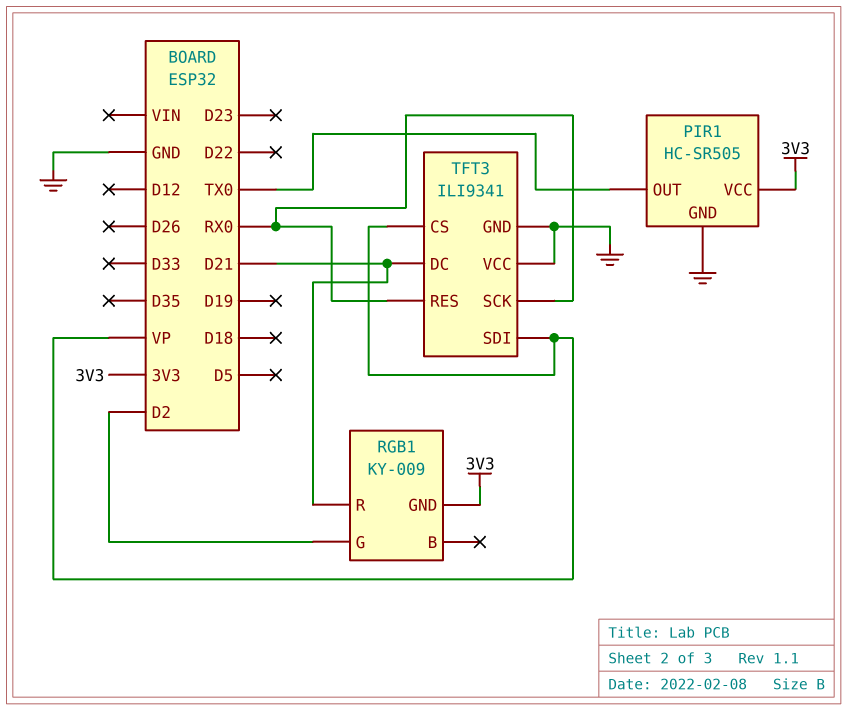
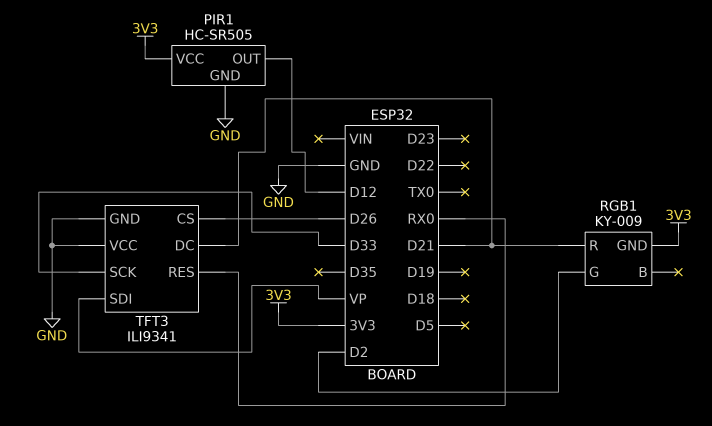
PIR1 pin OUT: TX0 -> D12
TFT3 pin CS: VP -> D26
TFT3 pin SCK: RX0 -> D33

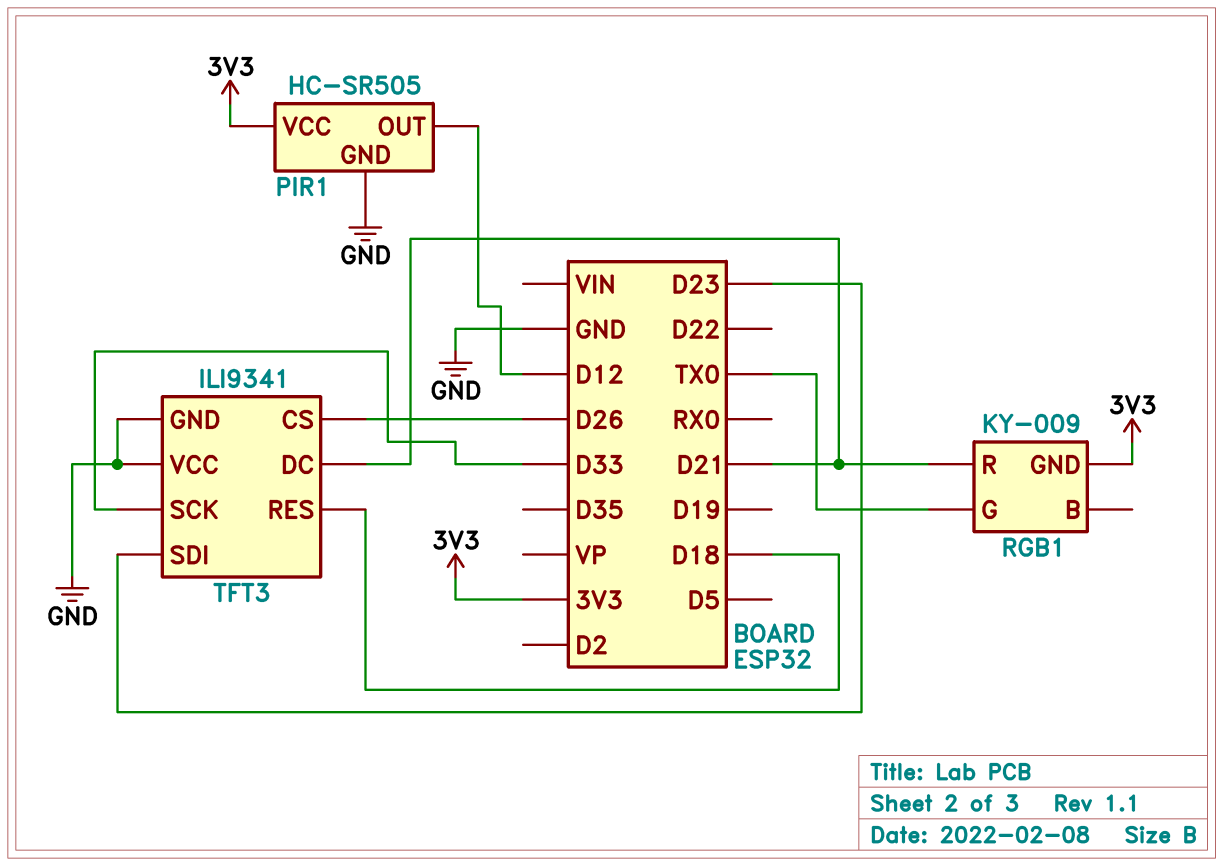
RGB1 pin G: D2 -> TX0
TFT3 pin RES: RX0 -> D18
TFT3 pin SDI: VP -> D23

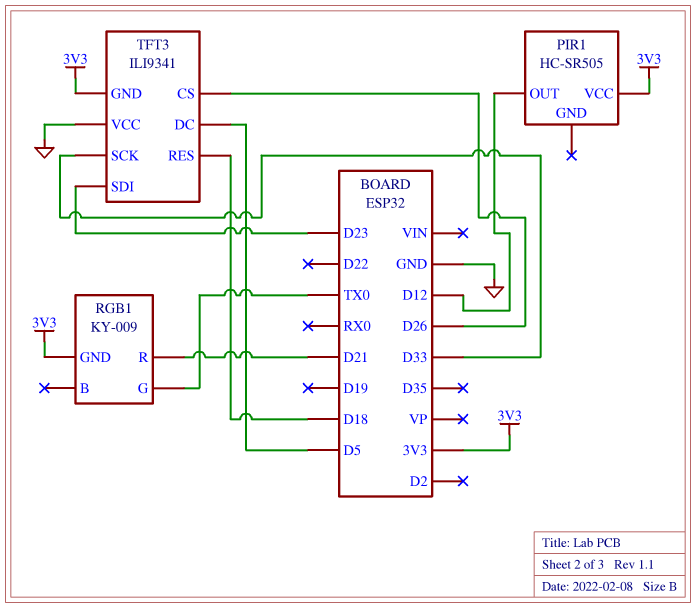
PIR1 pin GND: GND -> none
TFT3 pin DC: D21 -> D5
TFT3 pin GND: GND -> 3V3

